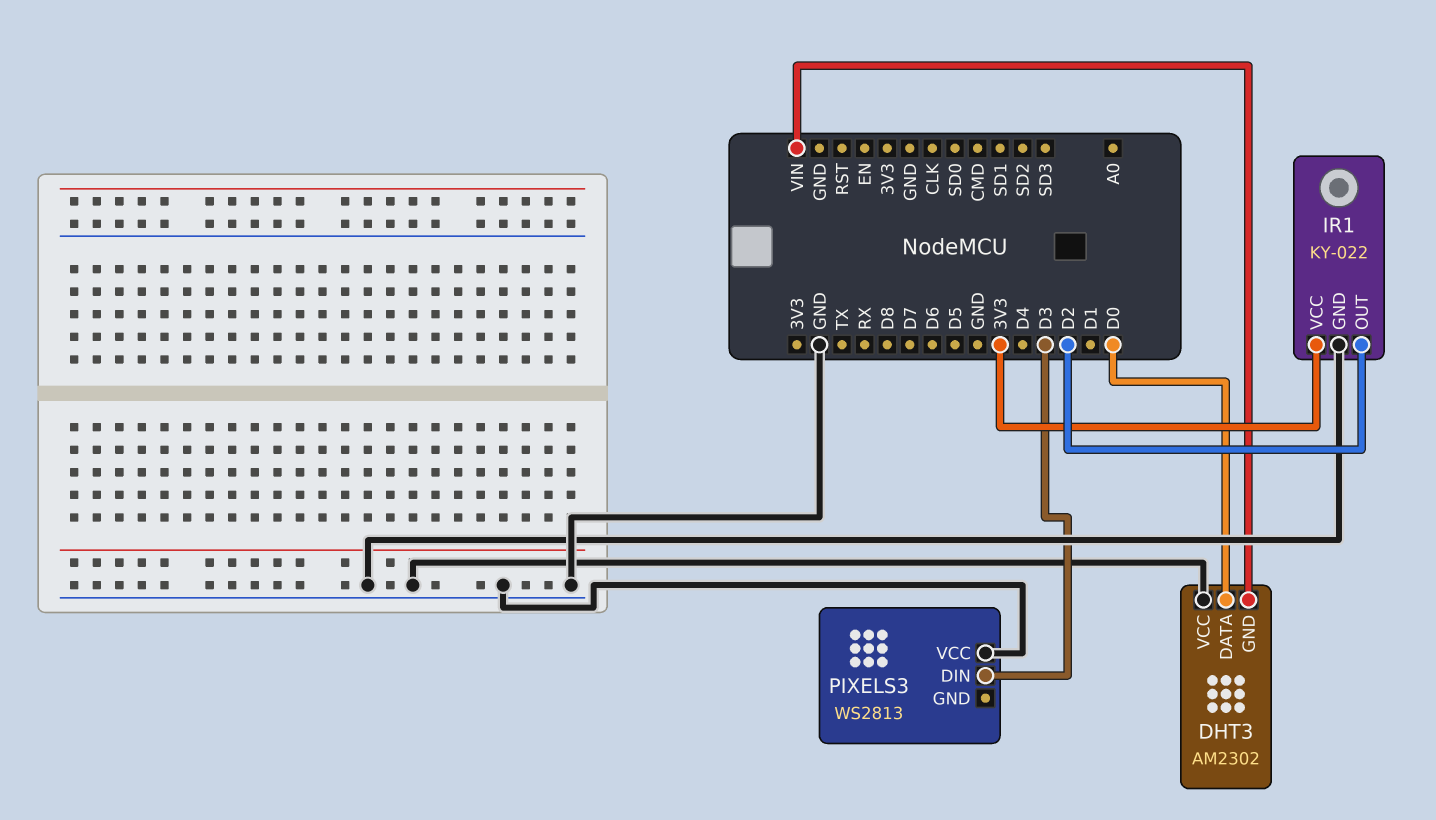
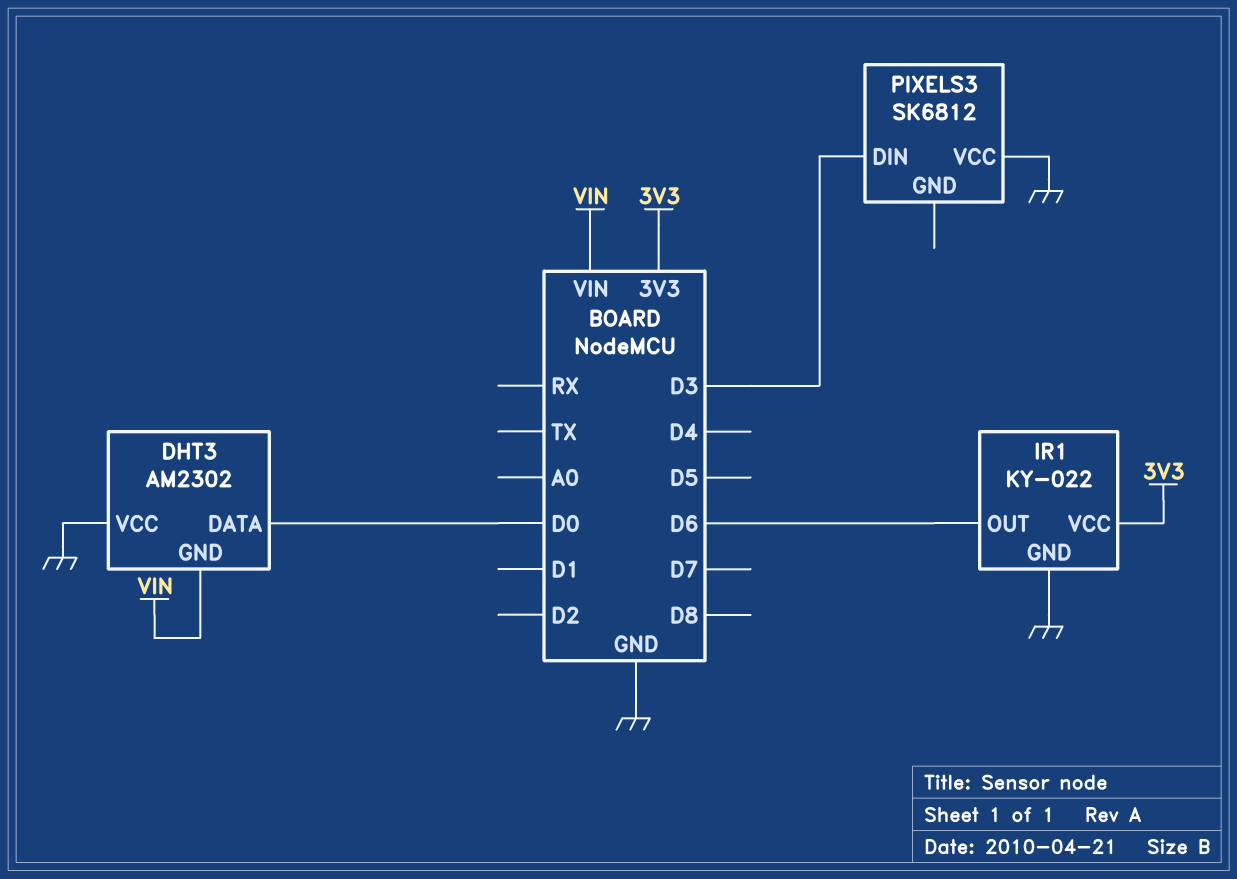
IR1 pin OUT: D2 -> D6
PIXELS3: WS2813 -> SK6812

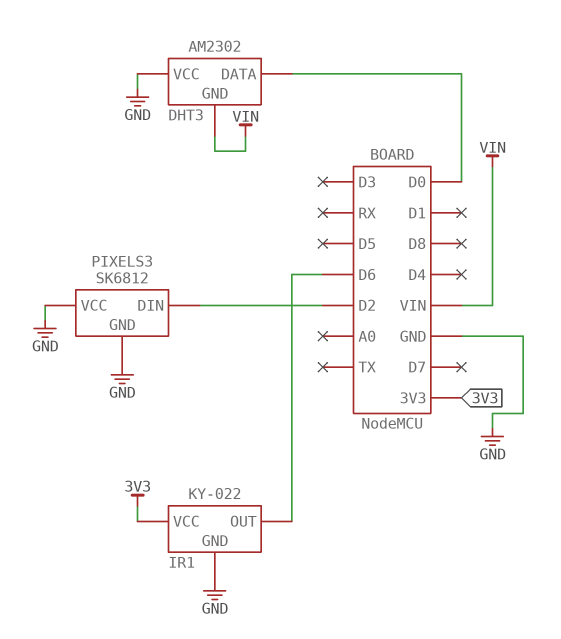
PIXELS3 pin DIN: D3 -> D2
PIXELS3 pin GND: none -> GND

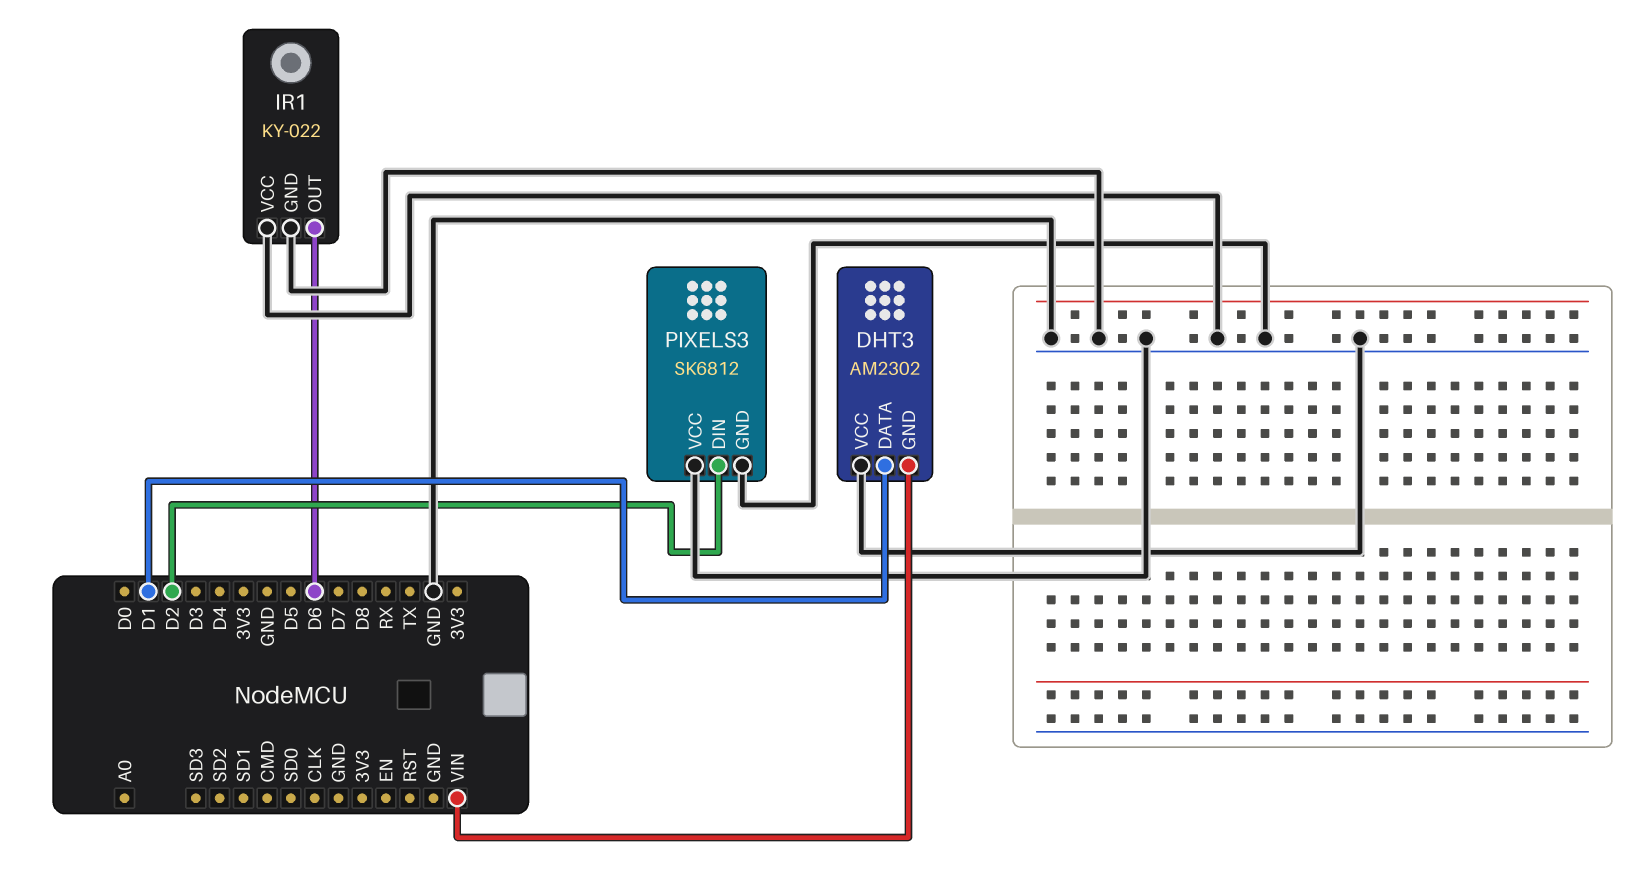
DHT3 pin DATA: D0 -> D1
IR1 pin VCC: 3V3 -> GND

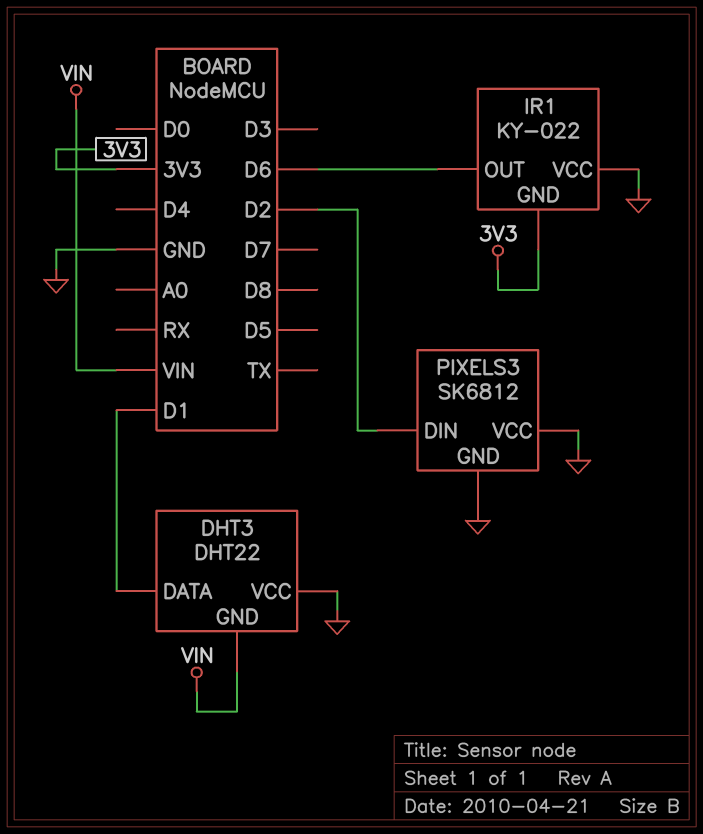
DHT3: AM2302 -> DHT22
IR1 pin GND: GND -> 3V3

